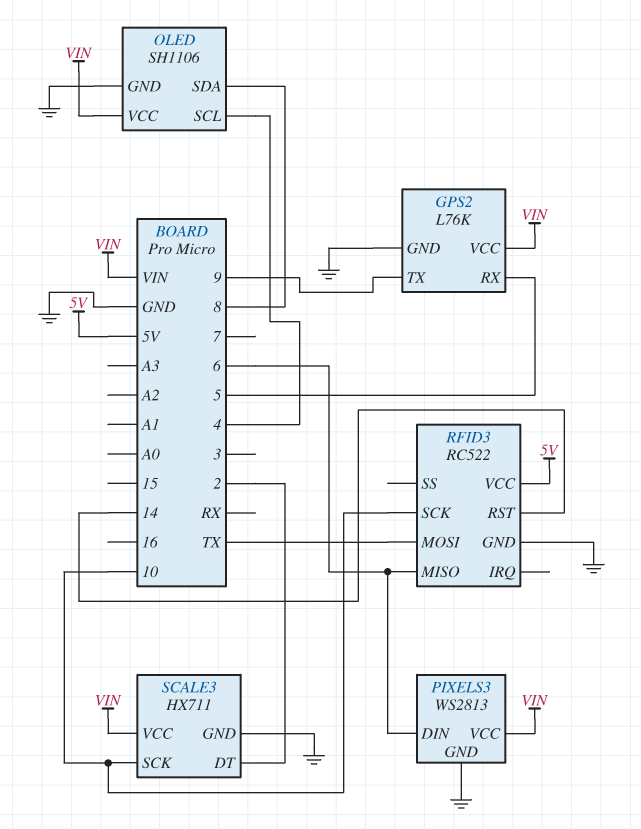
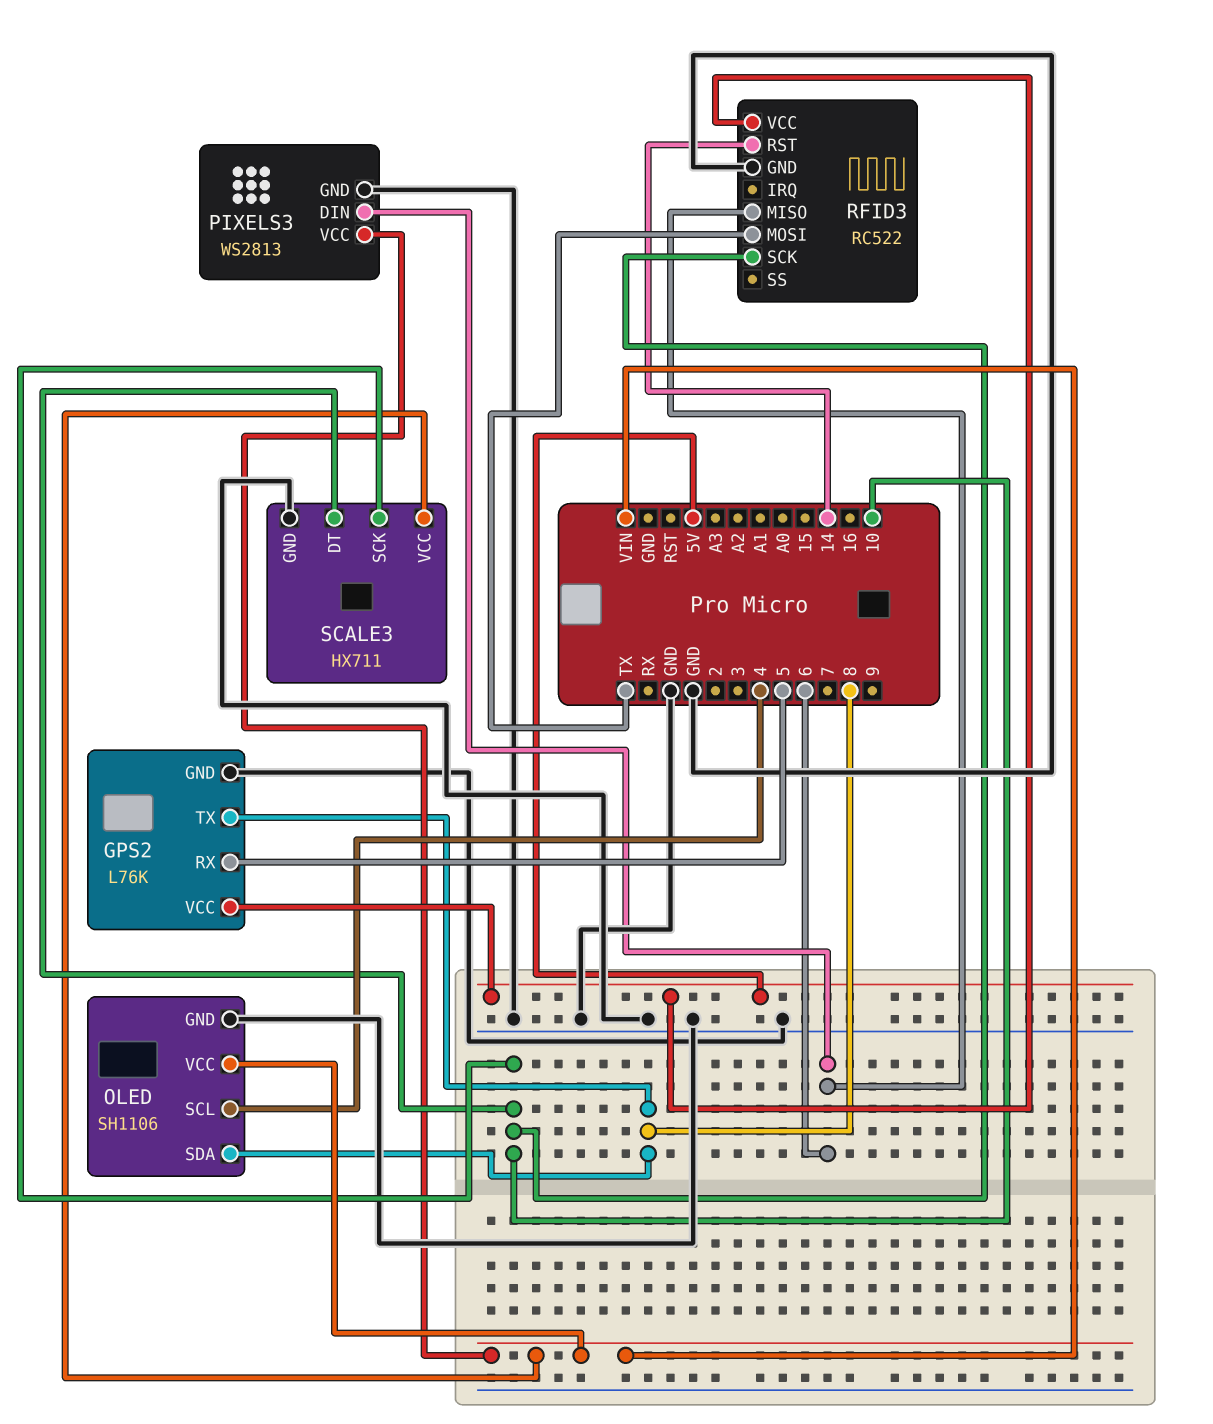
GPS2 pin TX: 9 -> 8
GPS2 pin VCC: VIN -> 5V
SCALE3 pin DT: 2 -> 10

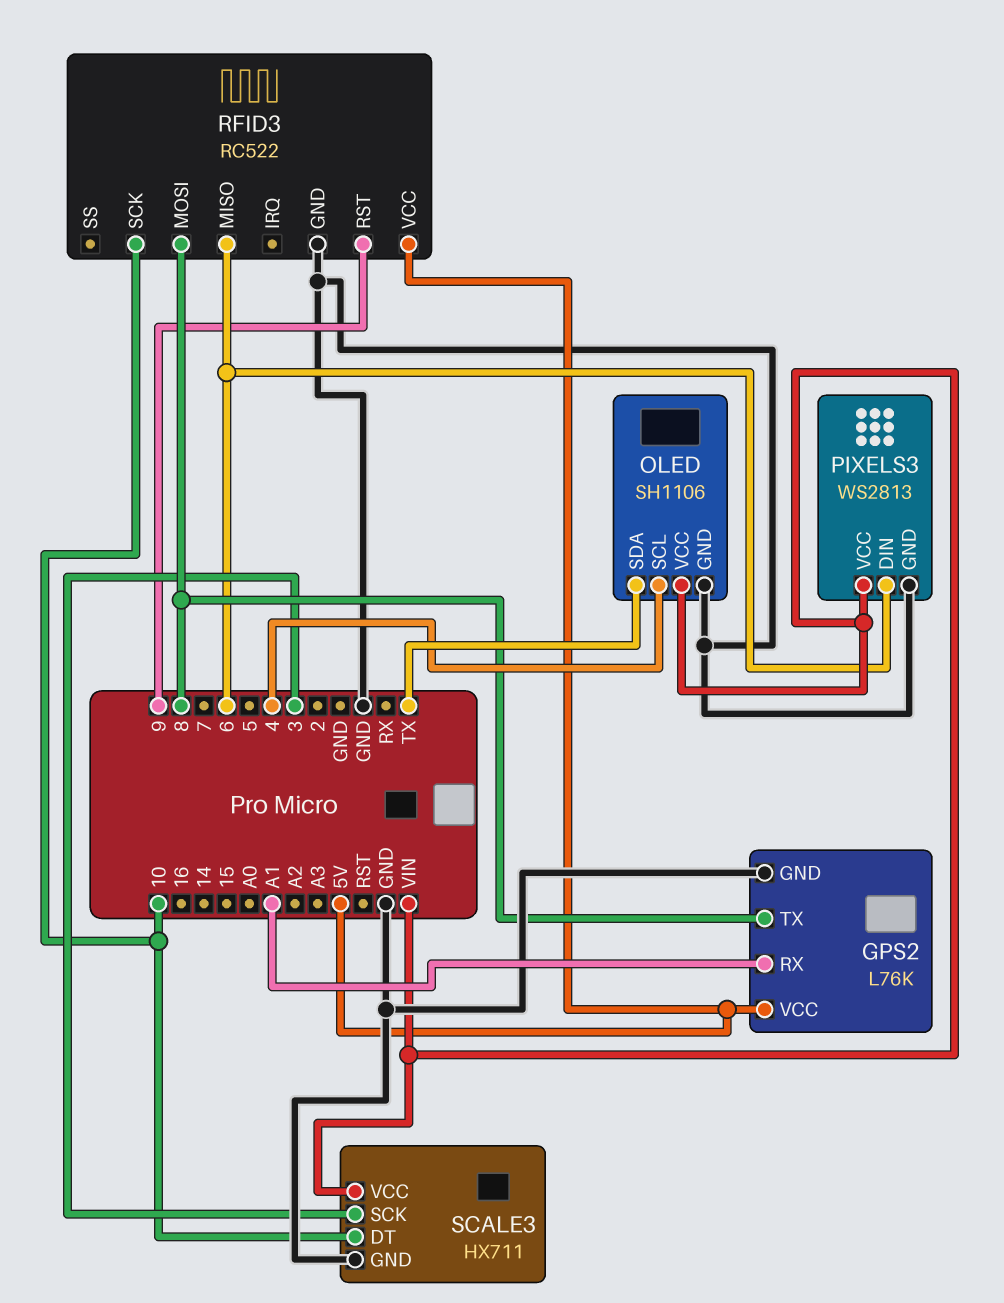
GPS2 pin RX: 5 -> A1
OLED pin SDA: 8 -> TX
RFID3 pin MOSI: TX -> 8
RFID3 pin RST: 14 -> 9
SCALE3 pin SCK: 10 -> 3

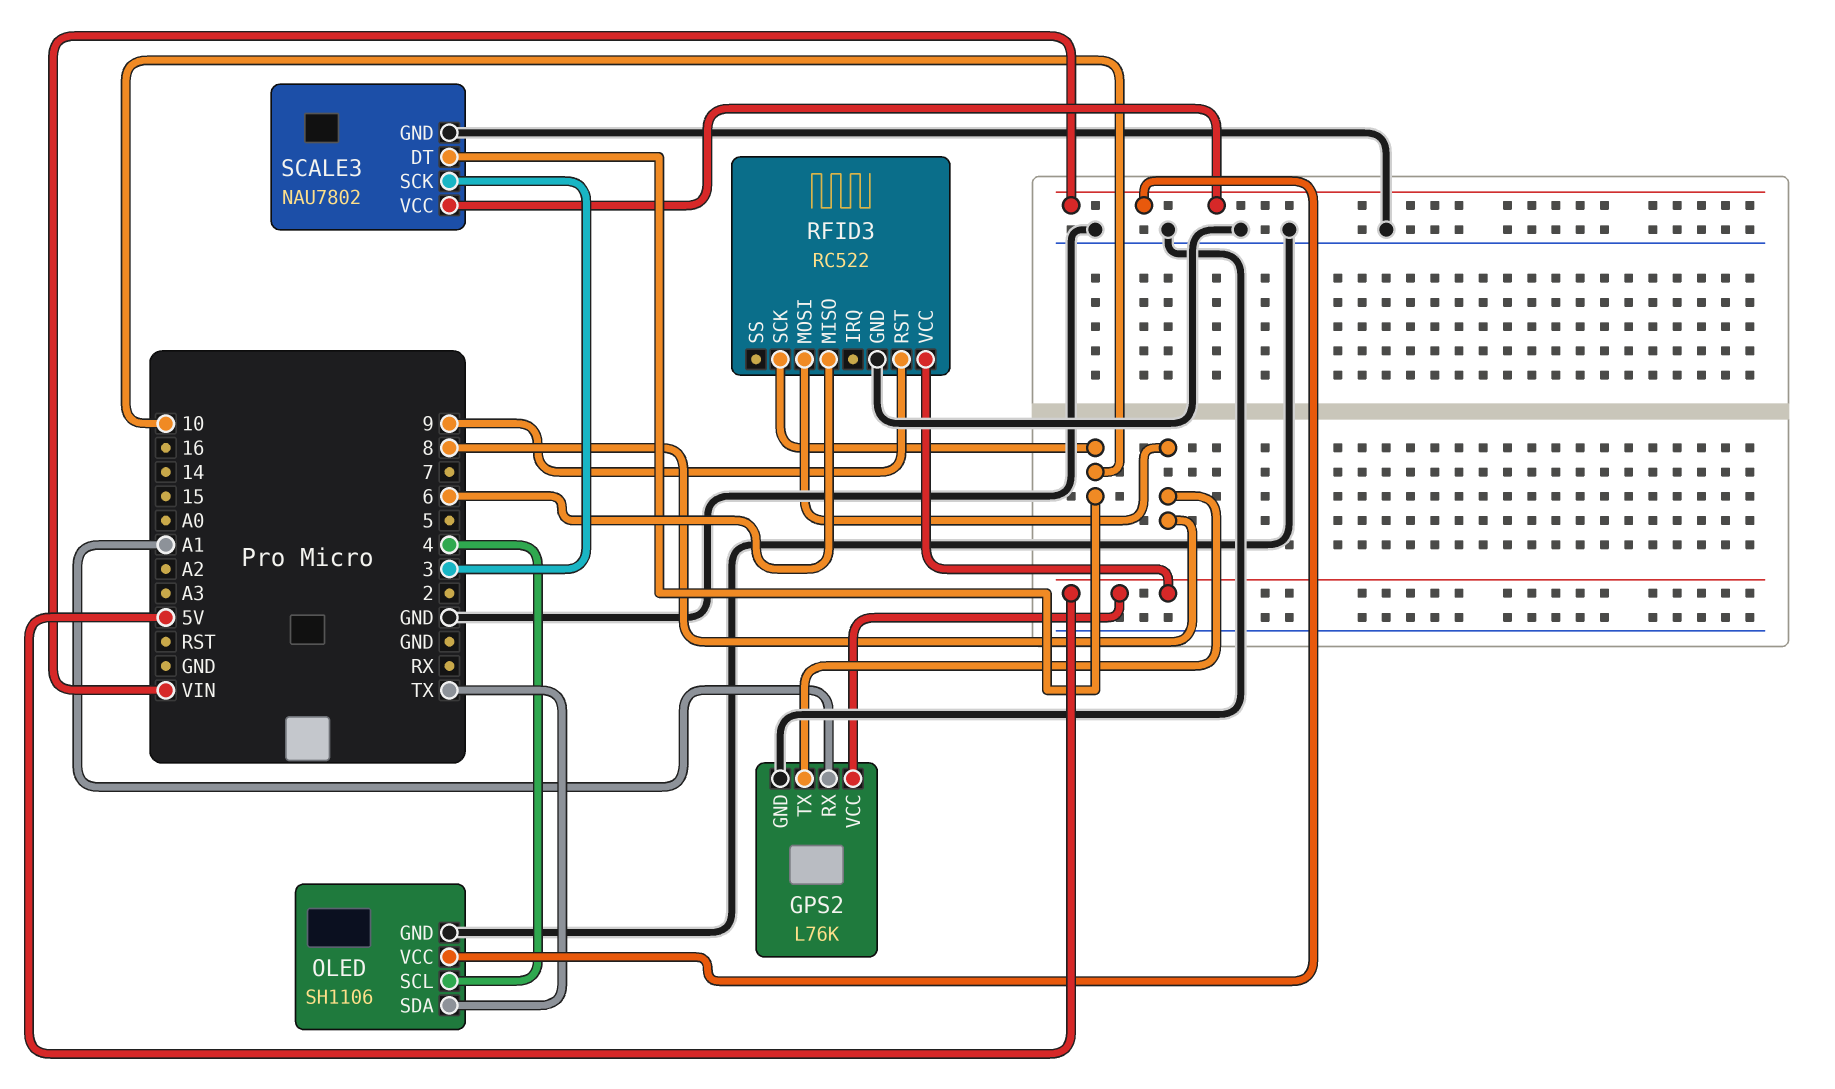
PIXELS3: WS2813 -> none
PIXELS3 pin DIN: 6 -> none
PIXELS3 pin GND: GND -> none
PIXELS3 pin VCC: VIN -> none
SCALE3: HX711 -> NAU7802

